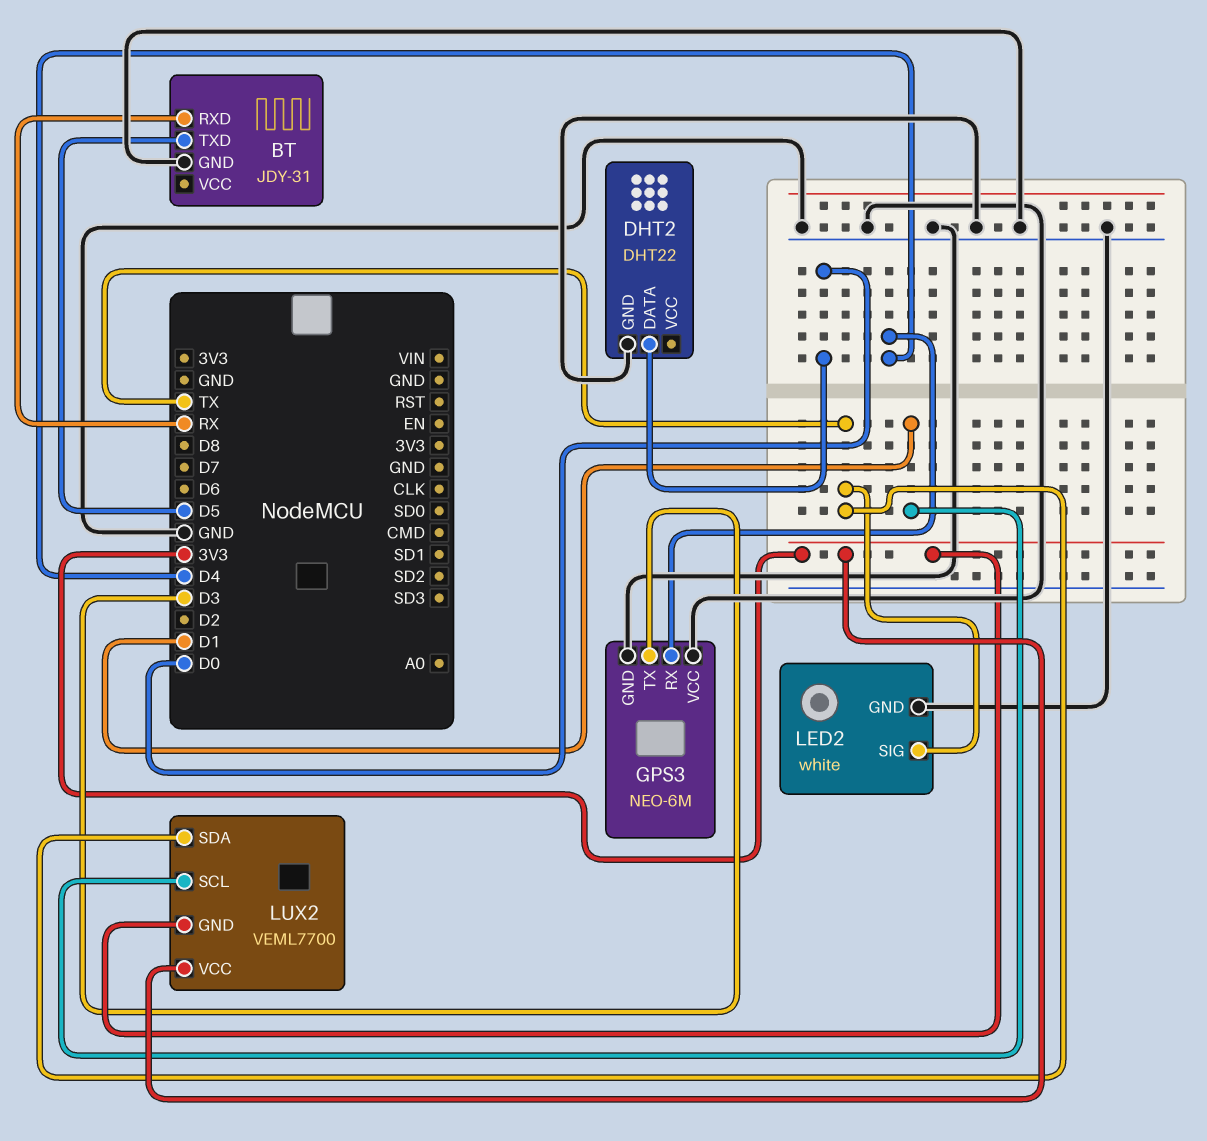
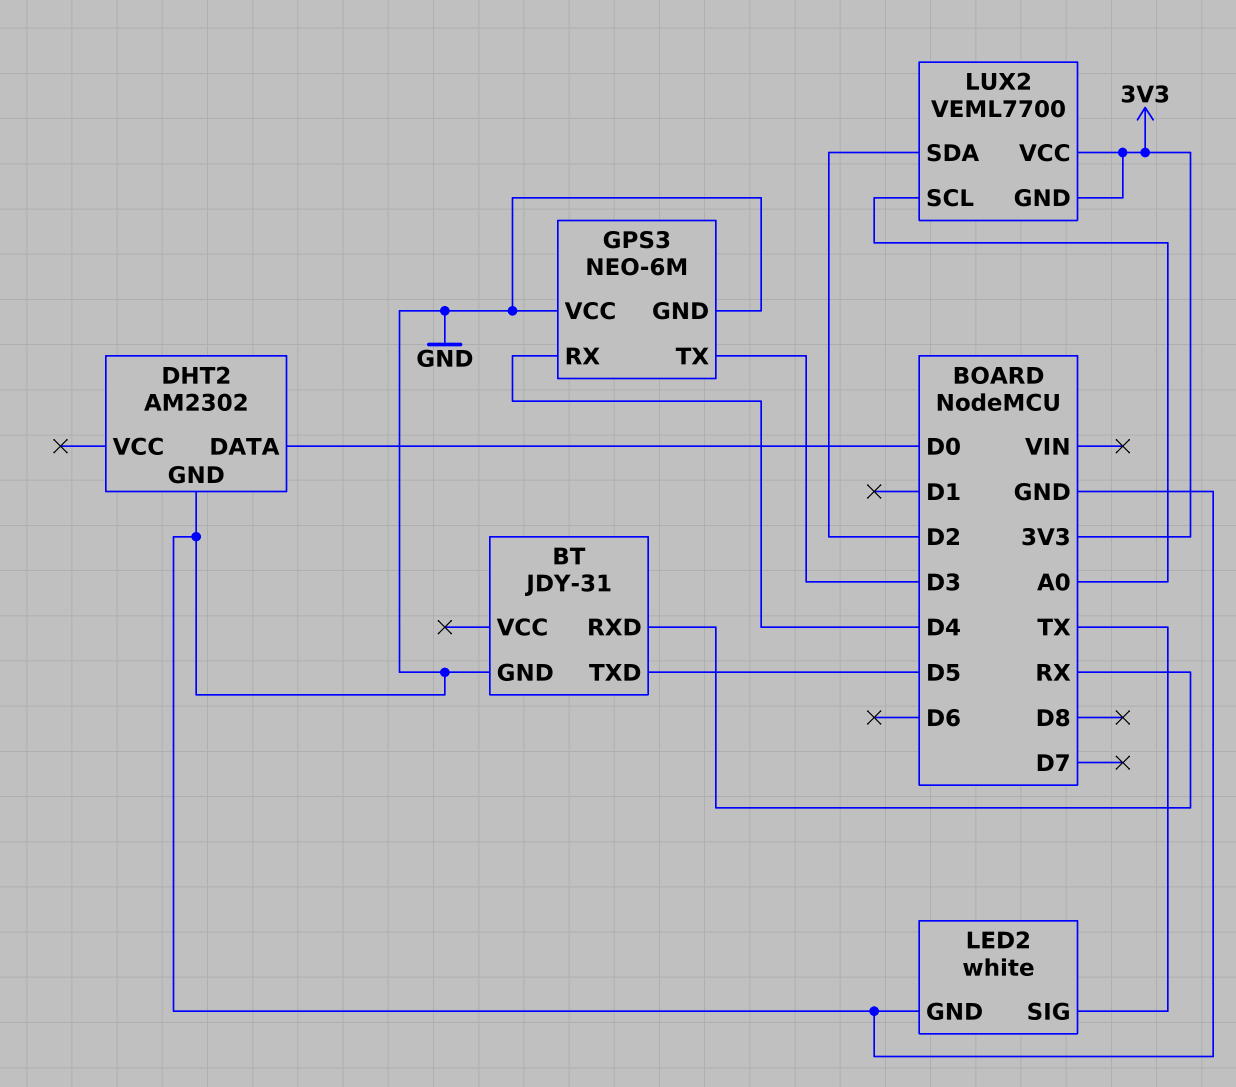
DHT2: DHT22 -> AM2302
LUX2 pin SCL: D1 -> A0
LUX2 pin SDA: TX -> D2

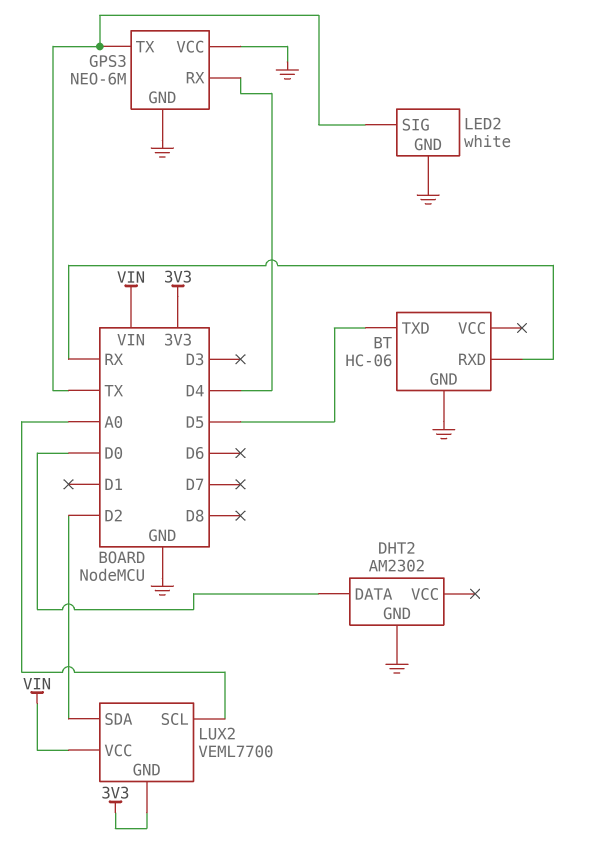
BT: JDY-31 -> HC-06
GPS3 pin TX: D3 -> TX
LUX2 pin VCC: 3V3 -> VIN

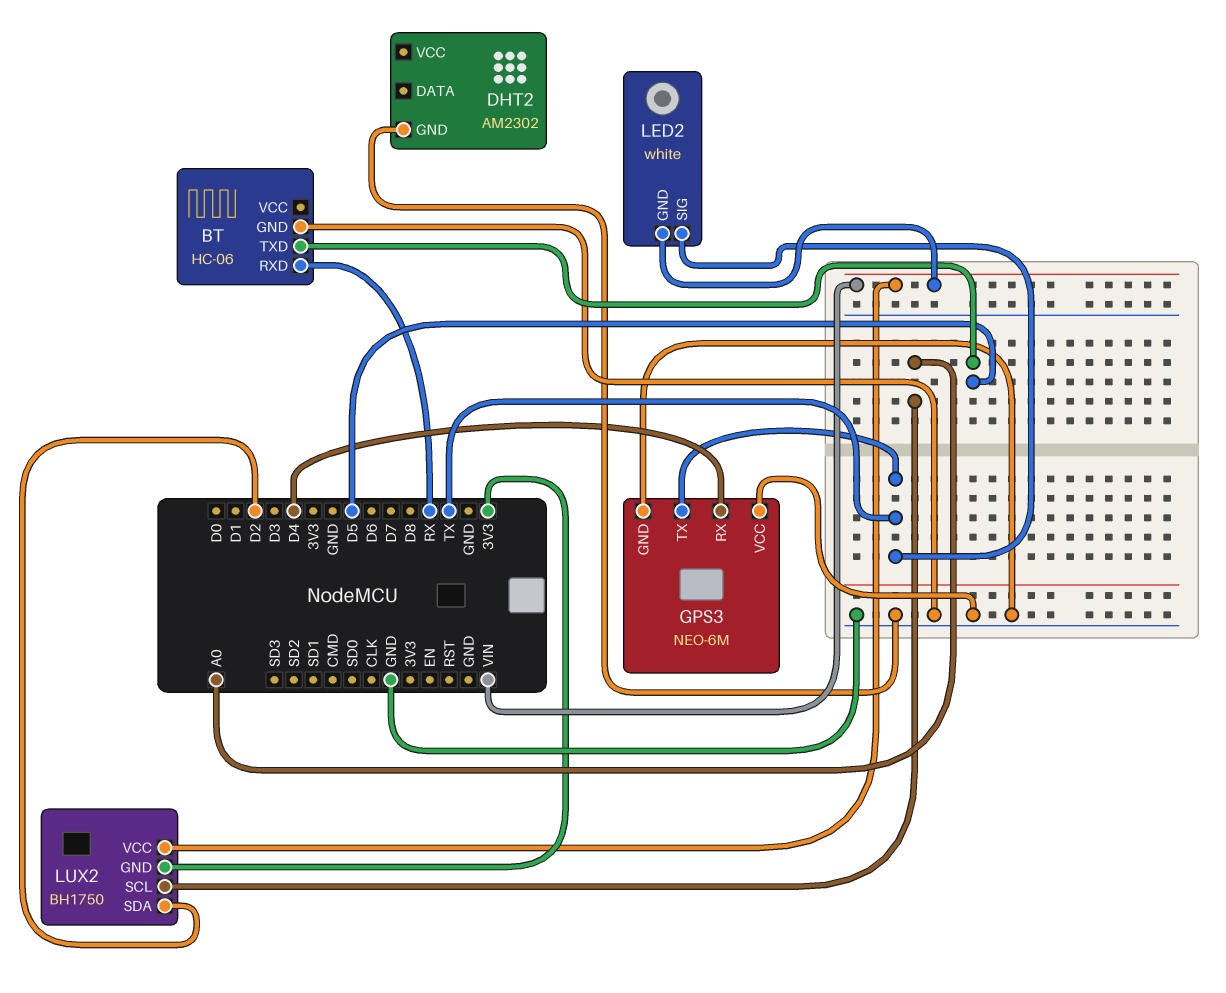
DHT2 pin DATA: D0 -> none
LED2 pin GND: GND -> VIN
LUX2: VEML7700 -> BH1750

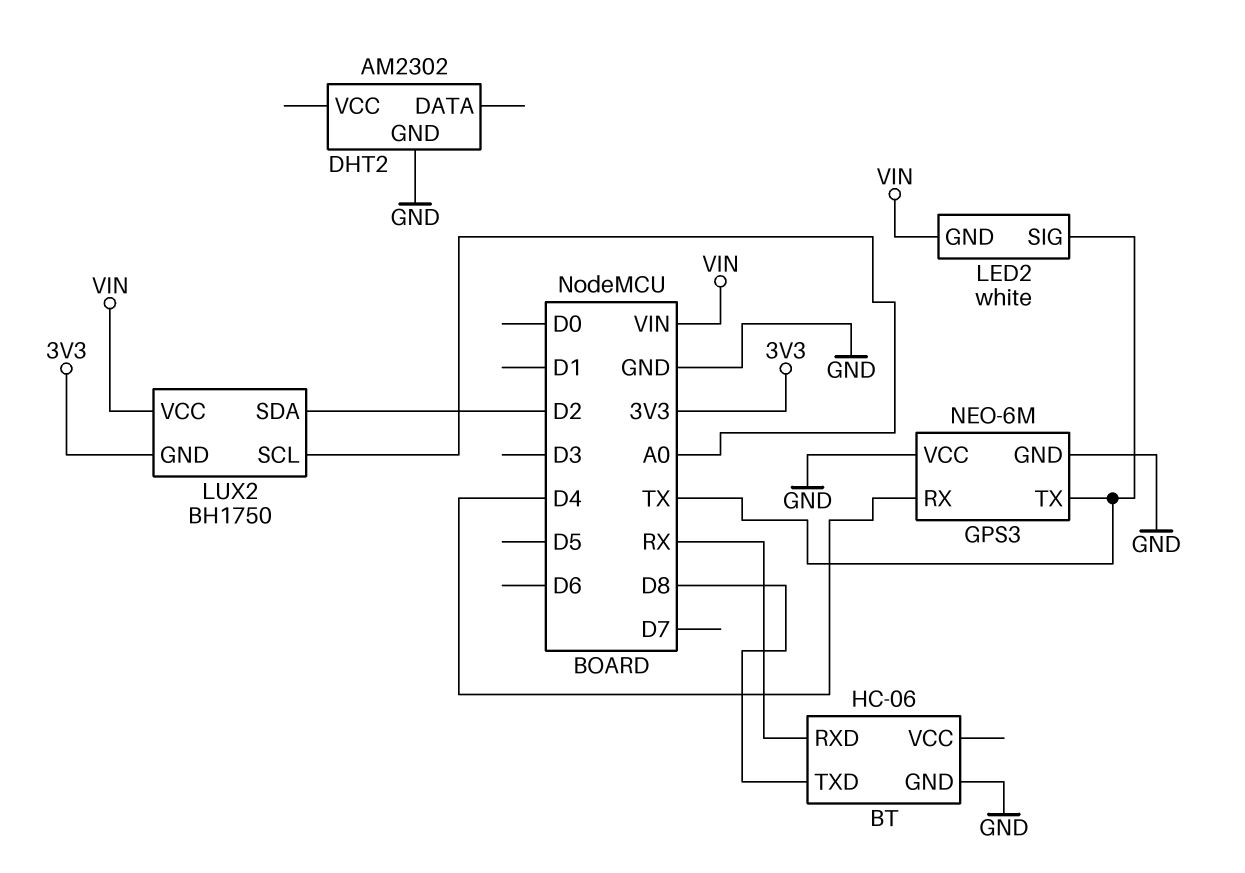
BT pin TXD: D5 -> D8

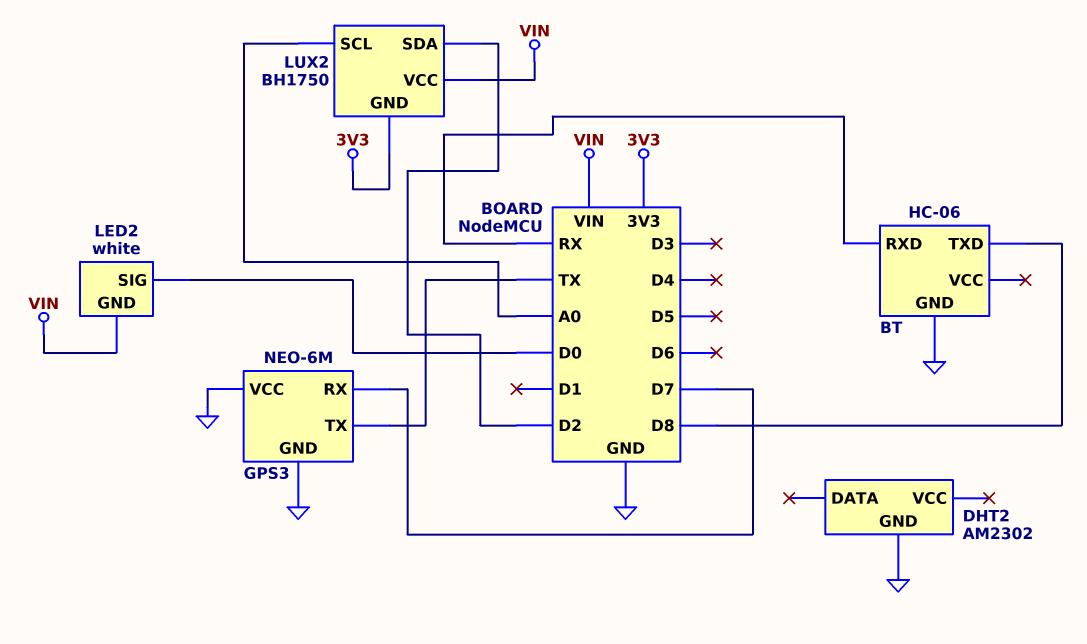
GPS3 pin RX: D4 -> D7
LED2 pin SIG: TX -> D0

